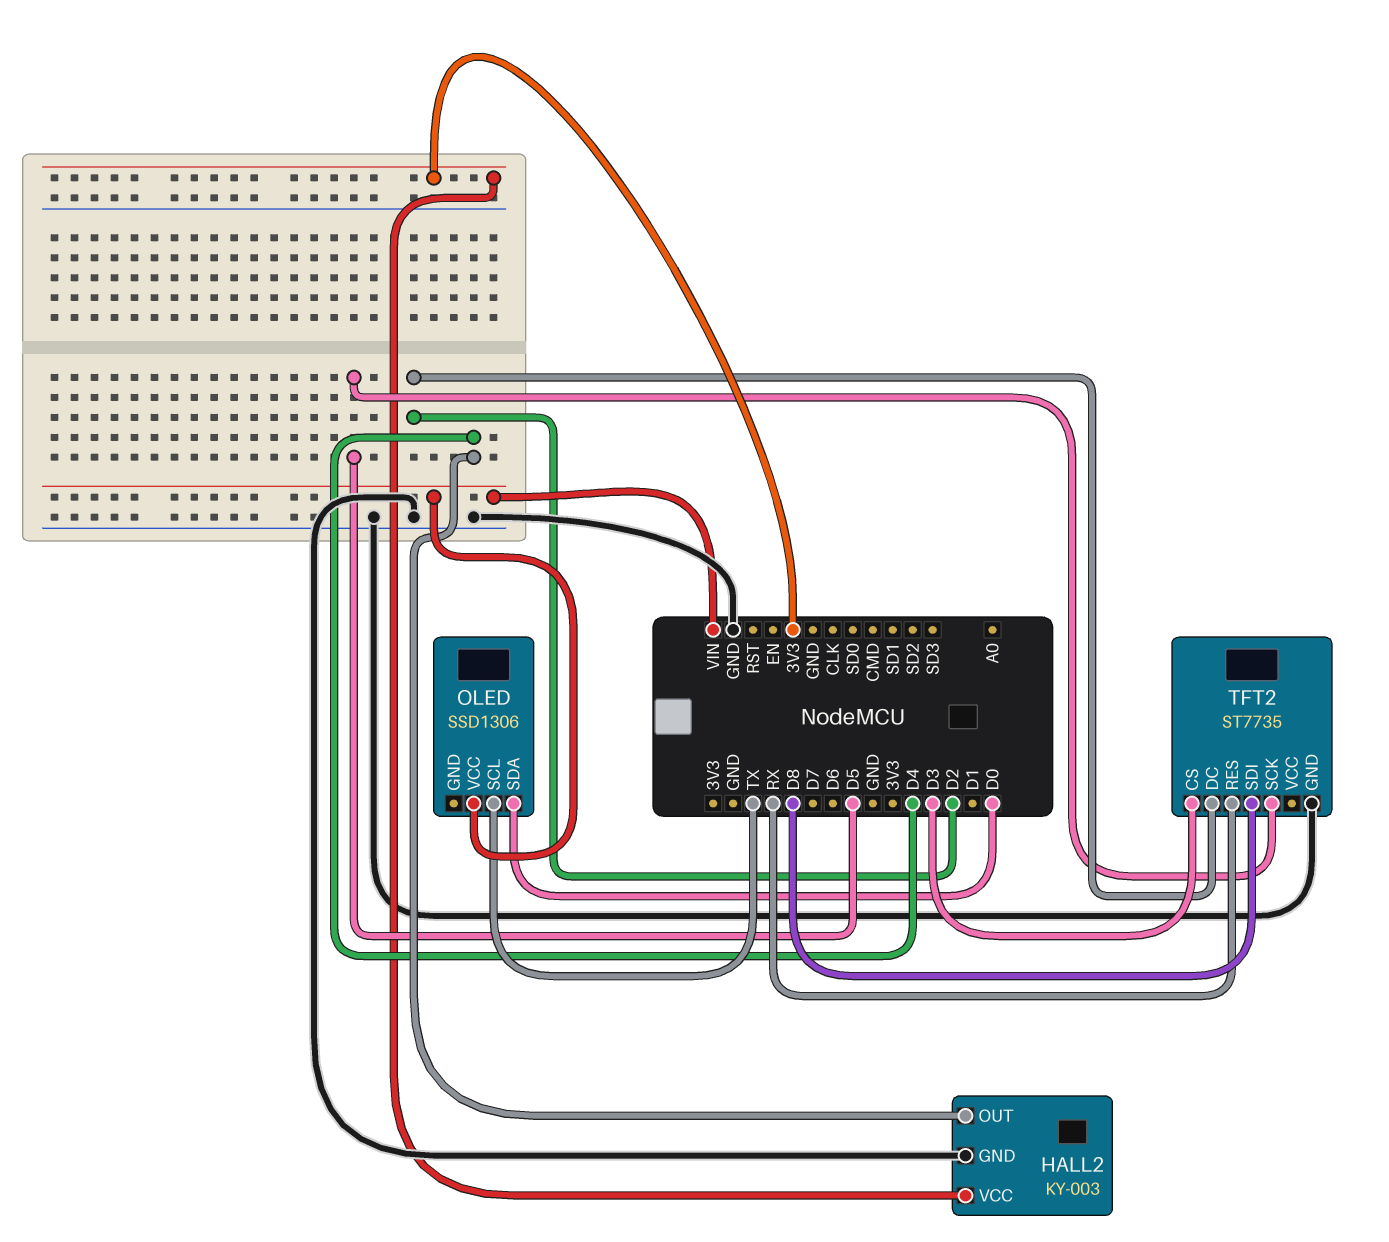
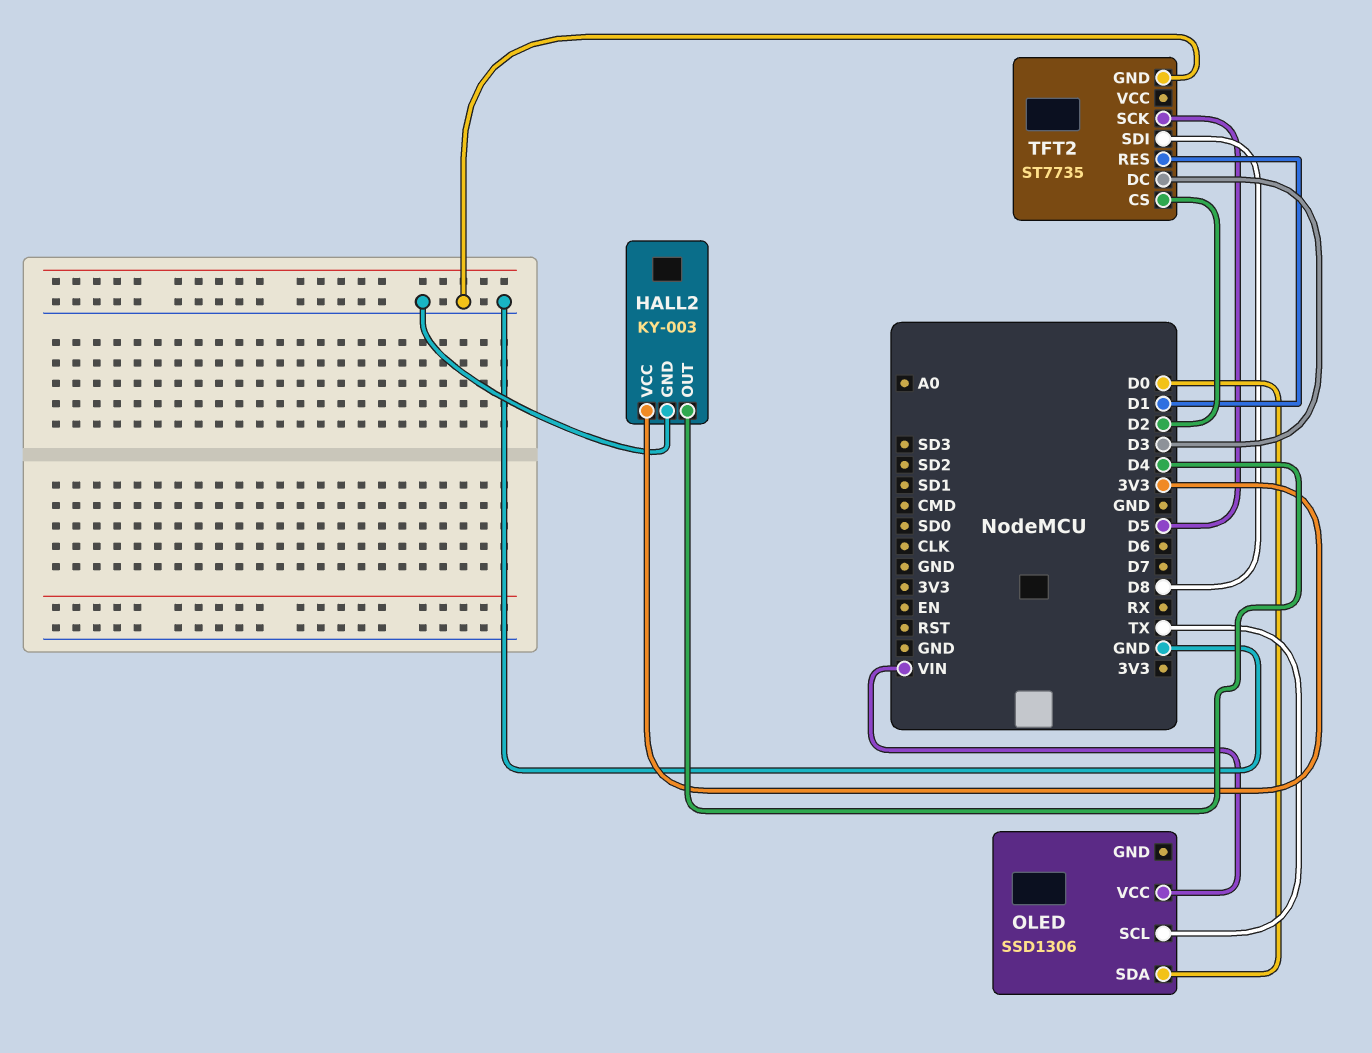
TFT2 pin CS: D3 -> D2
TFT2 pin DC: D2 -> D3
TFT2 pin RES: RX -> D1

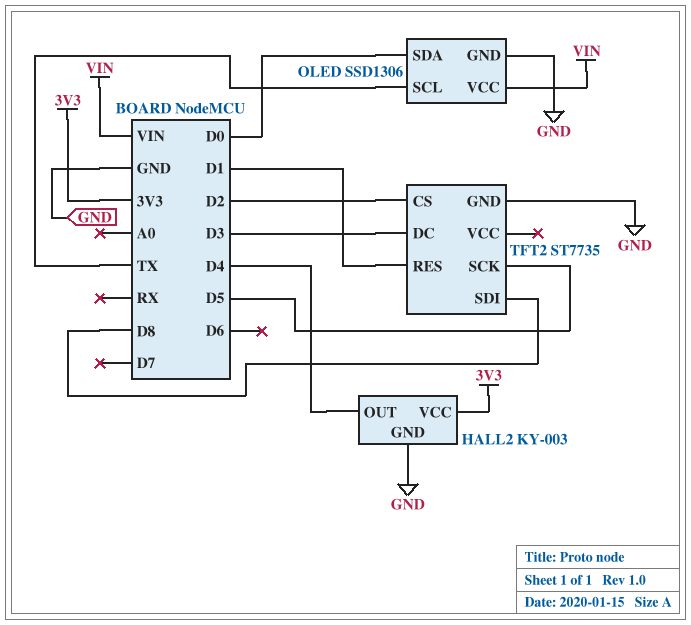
OLED pin GND: none -> GND

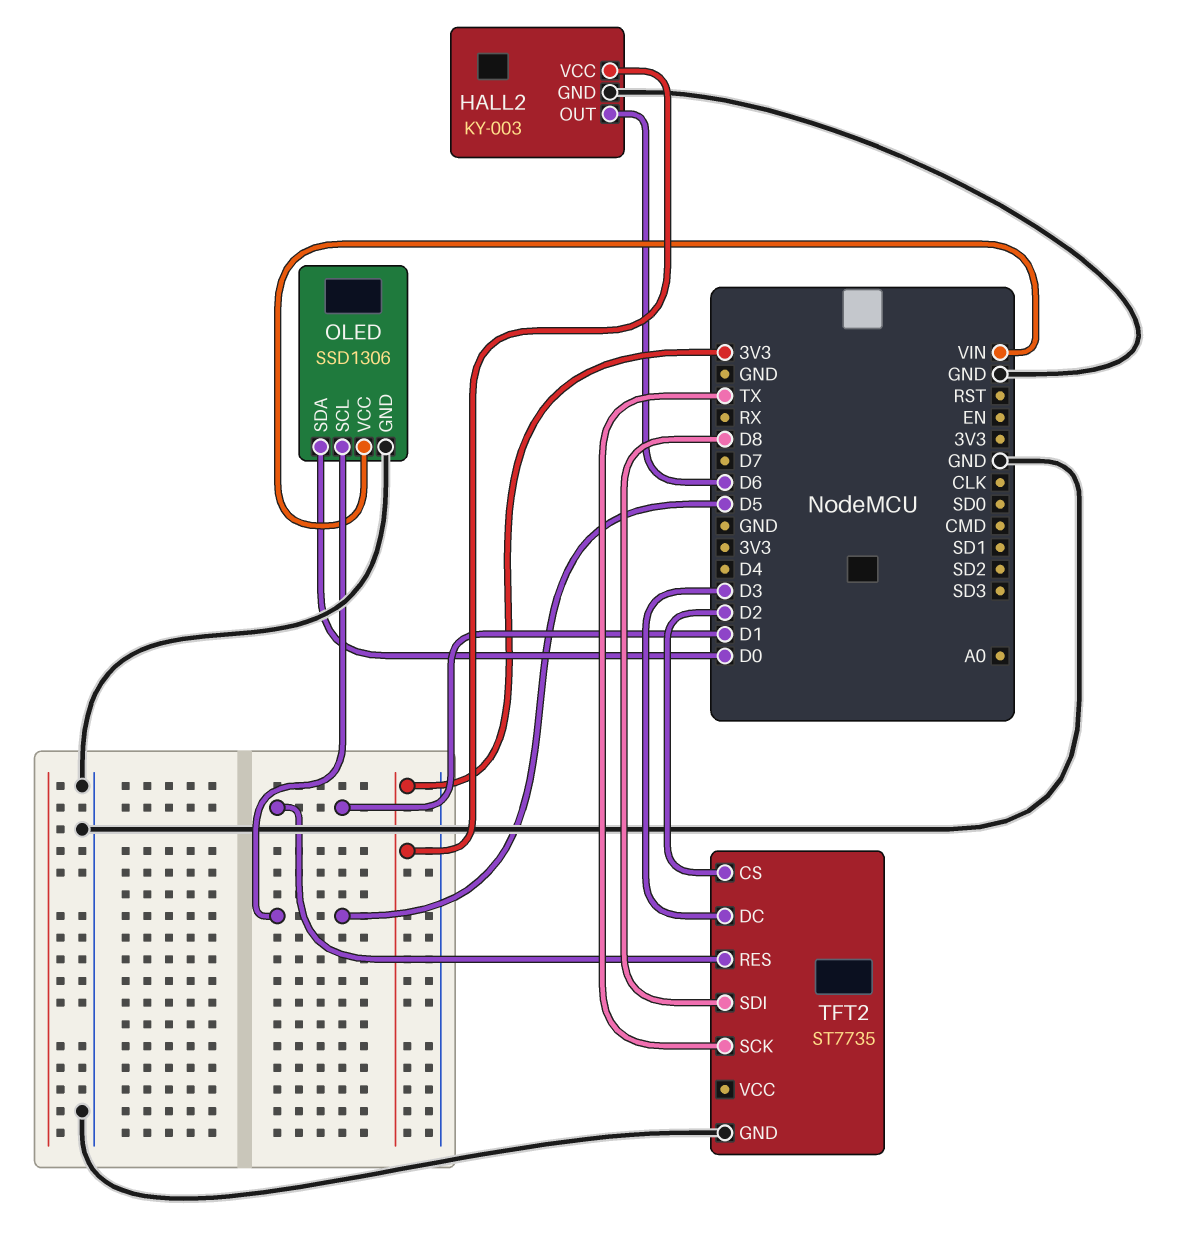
HALL2 pin OUT: D4 -> D6
OLED pin SCL: TX -> D5
TFT2 pin SCK: D5 -> TX

